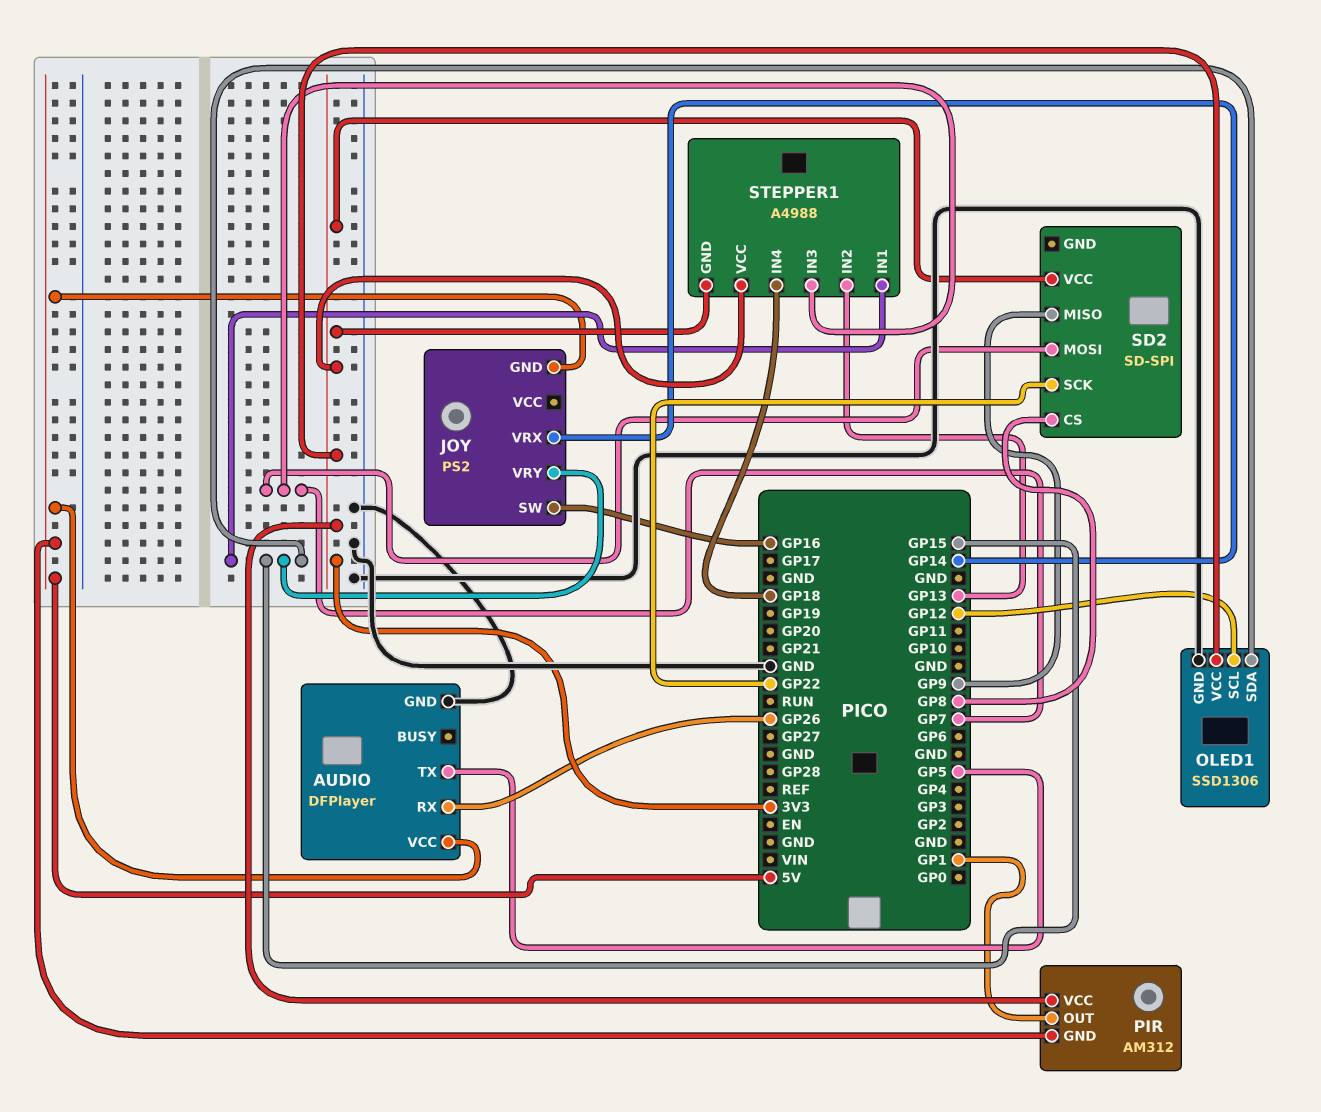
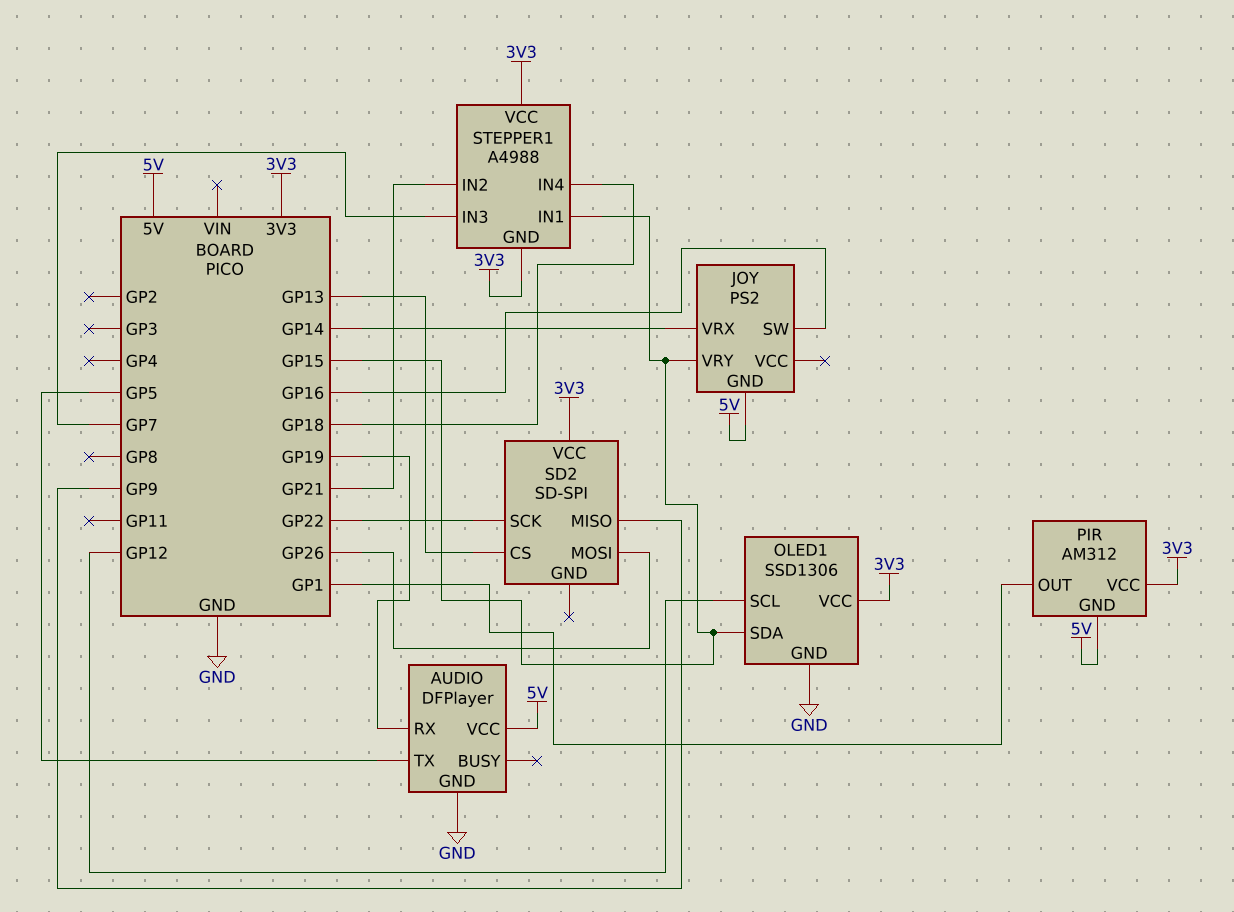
AUDIO pin RX: GP26 -> GP19
SD2 pin CS: GP8 -> GP13
SD2 pin MOSI: GP7 -> GP26
STEPPER1 pin IN2: GP13 -> GP21

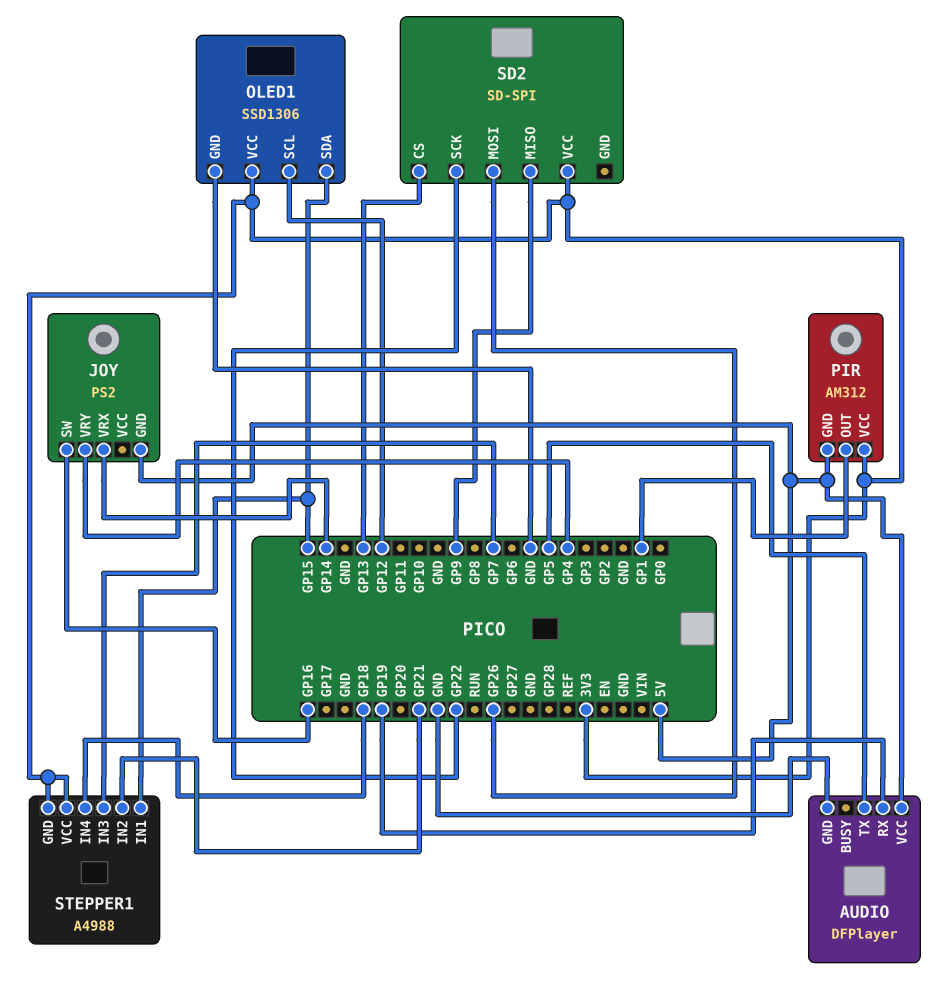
JOY pin VRY: GP15 -> GP4

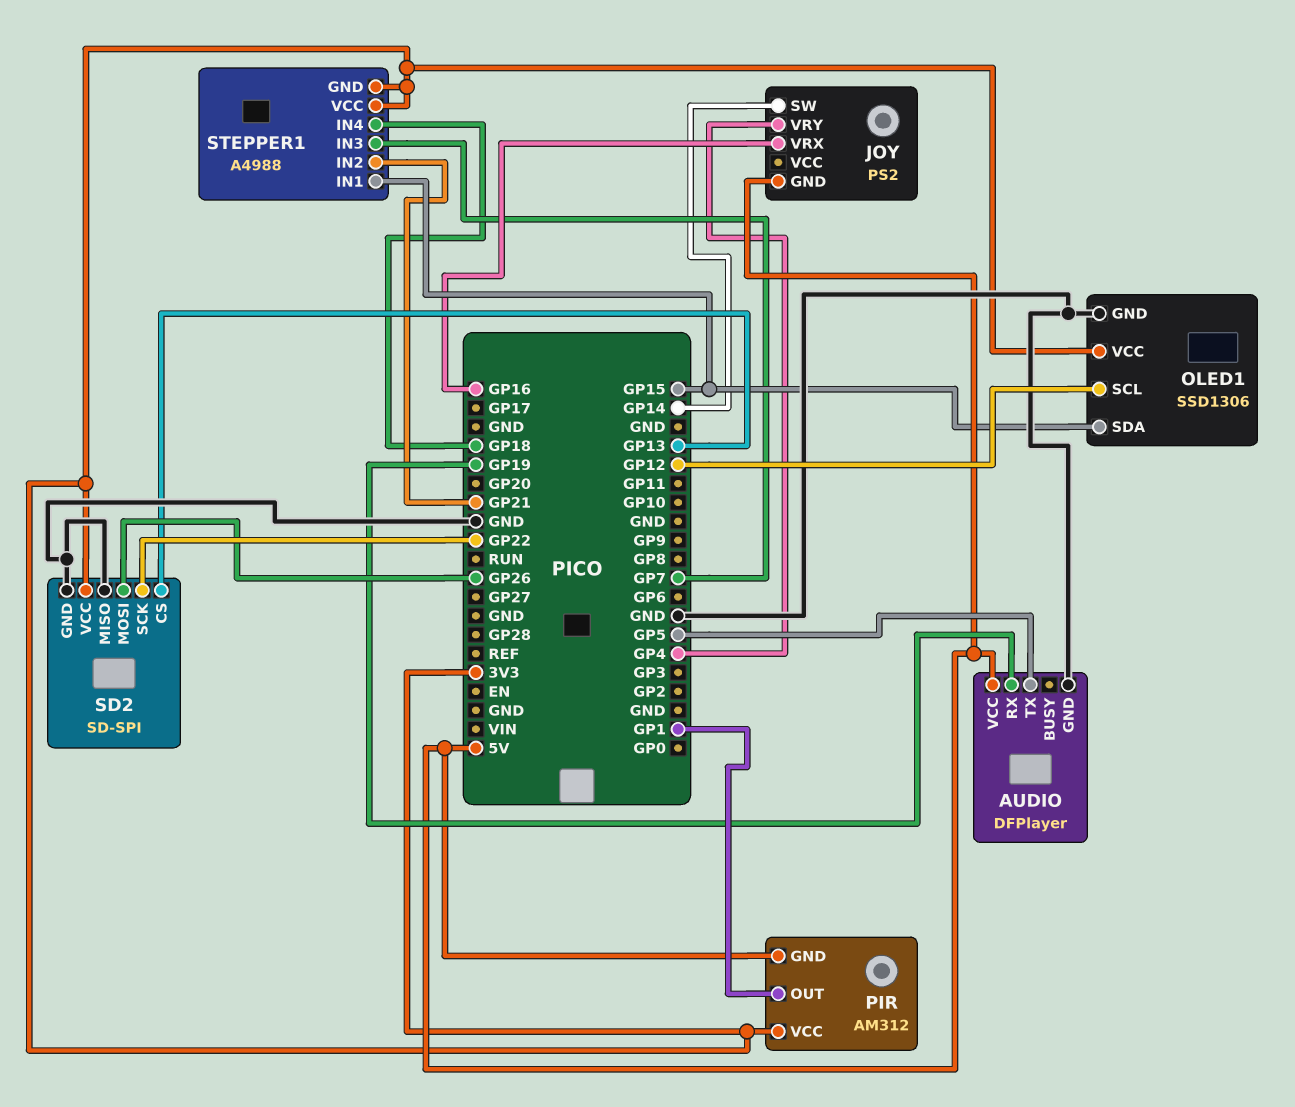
JOY pin SW: GP16 -> GP14
JOY pin VRX: GP14 -> GP16
SD2 pin GND: none -> GND
SD2 pin MISO: GP9 -> GND

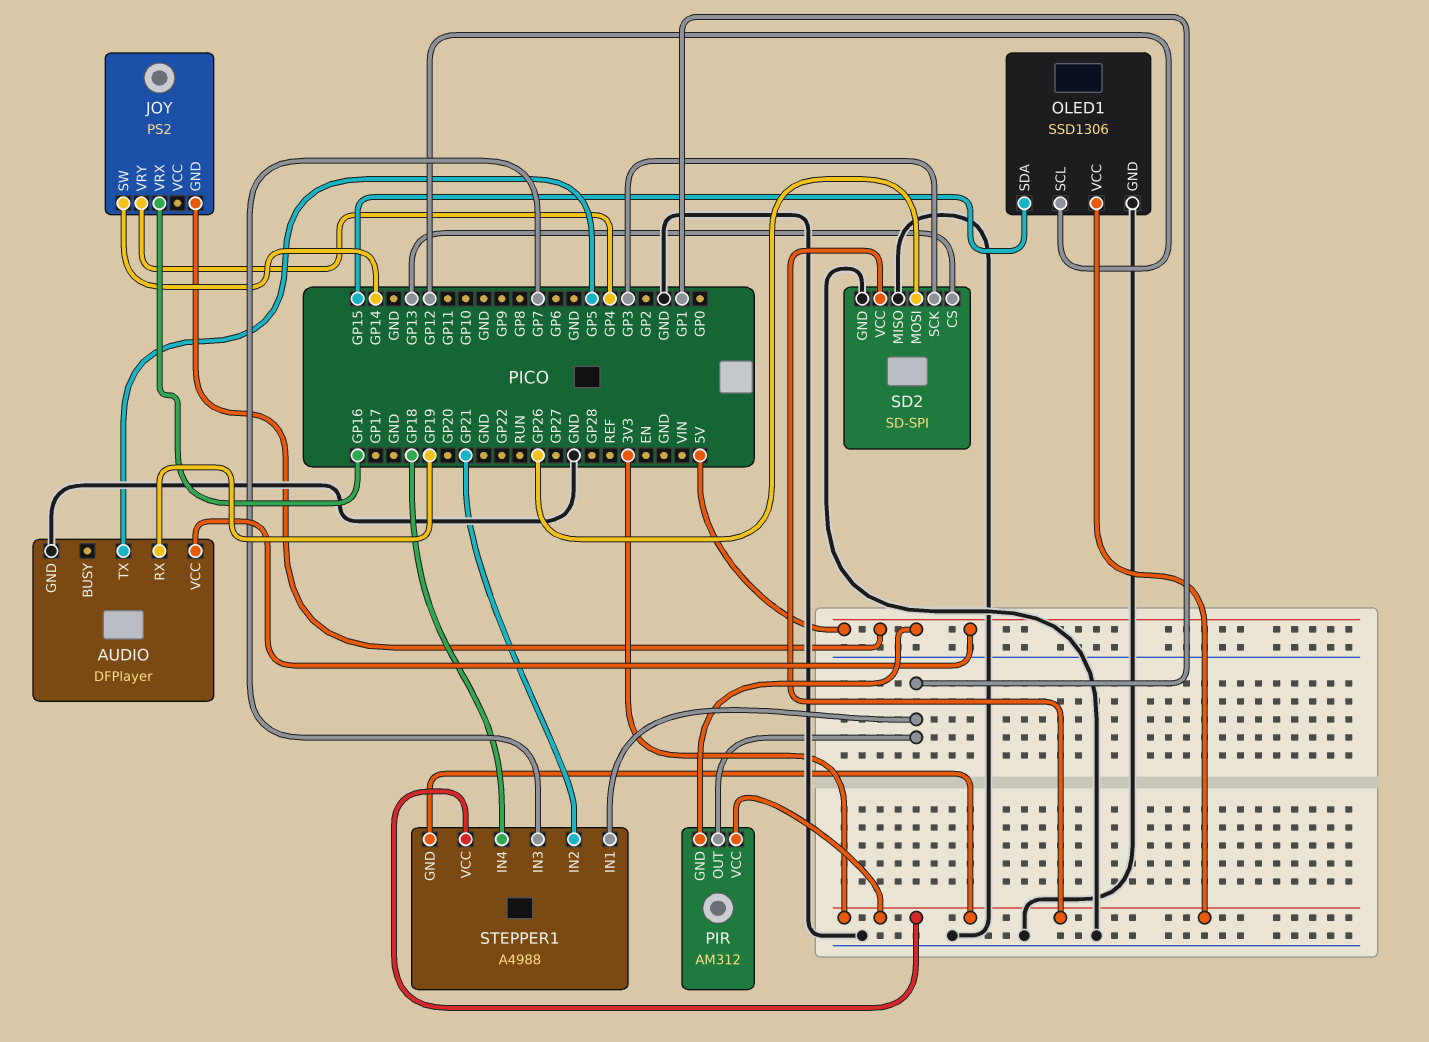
SD2 pin SCK: GP22 -> GP3
STEPPER1 pin IN1: GP15 -> GP1

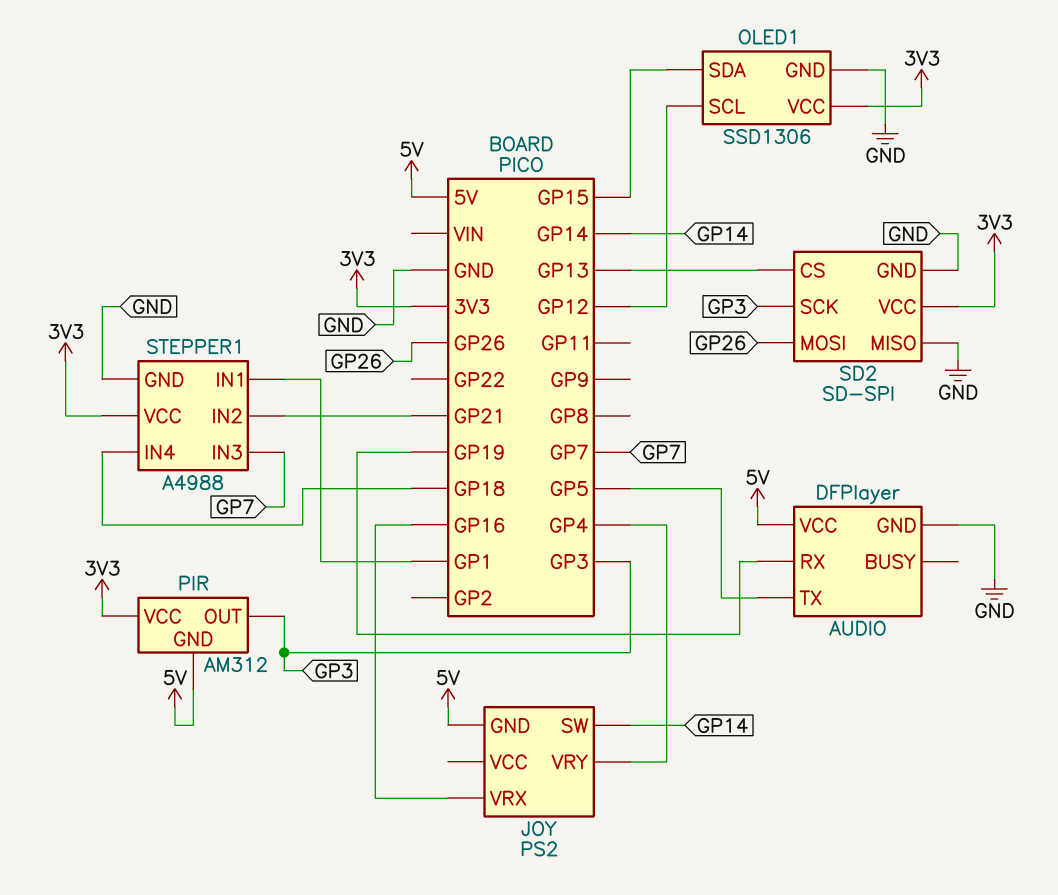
PIR pin OUT: GP1 -> GP3
STEPPER1 pin GND: 3V3 -> GND

